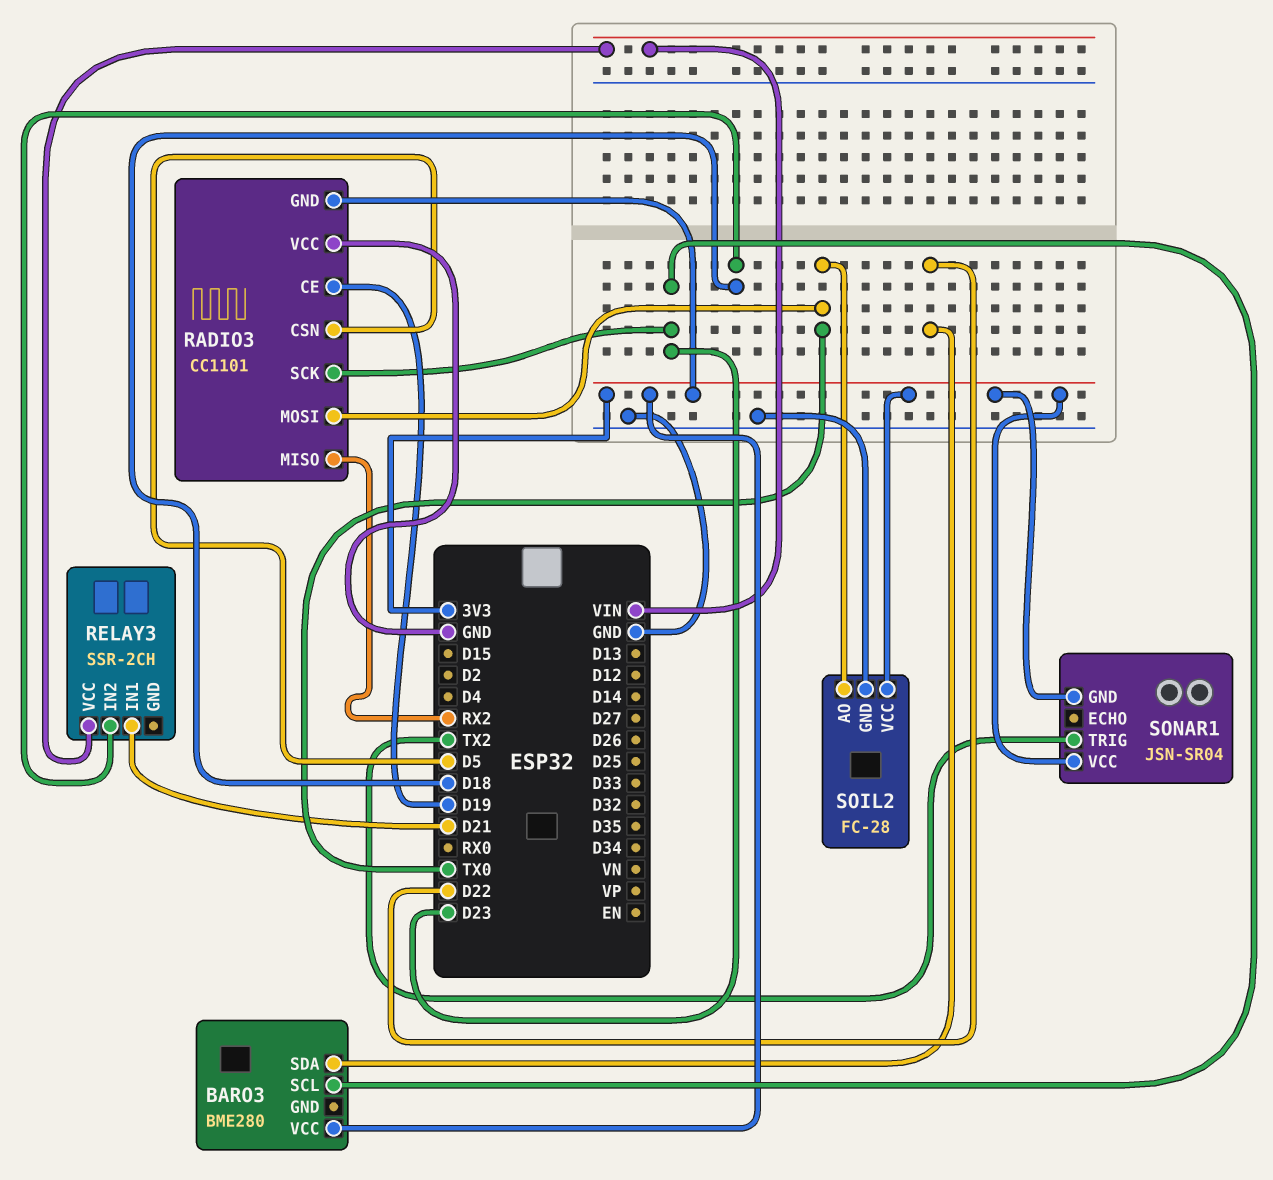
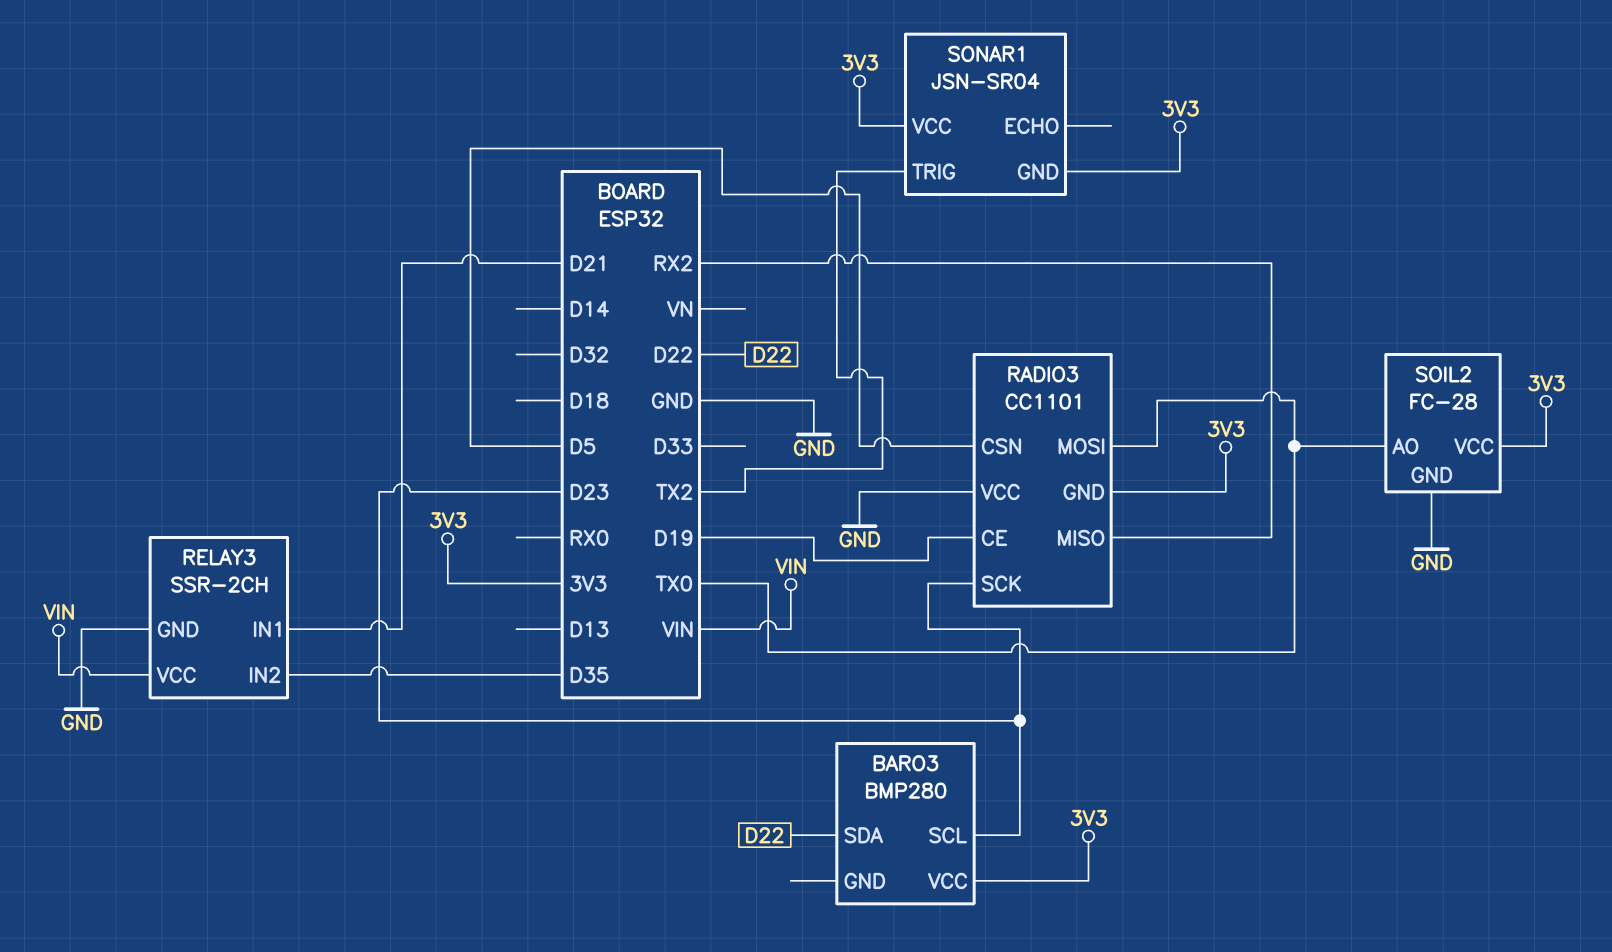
BARO3: BME280 -> BMP280
RELAY3 pin GND: none -> GND
RELAY3 pin IN2: D18 -> D35

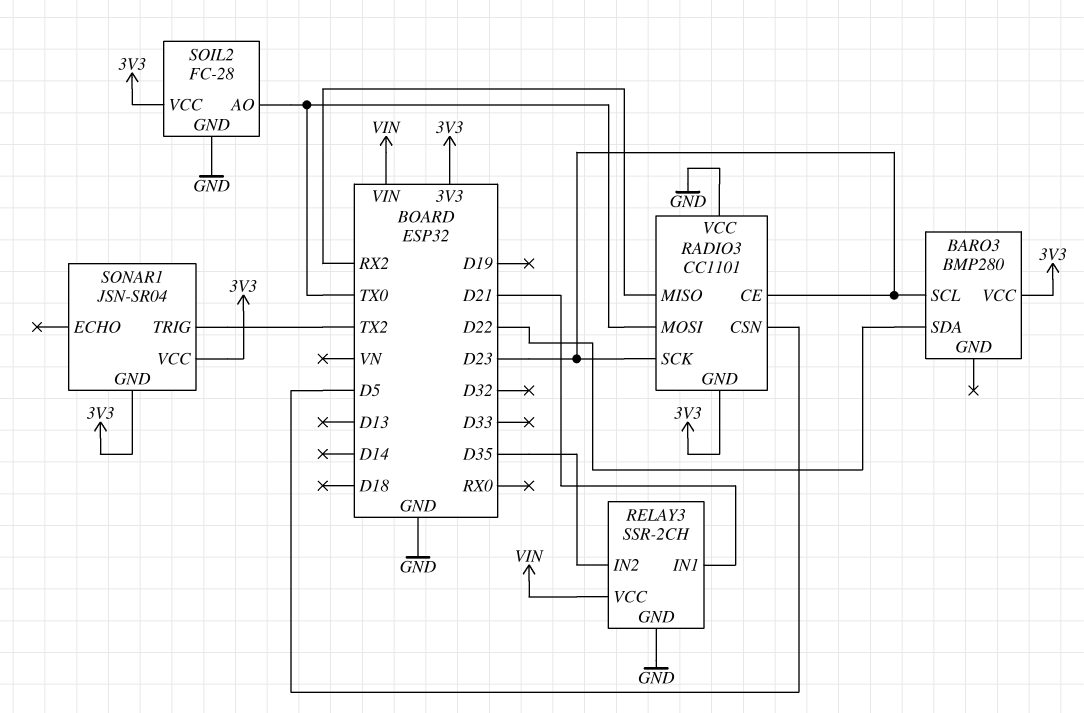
RADIO3 pin CE: D19 -> D23

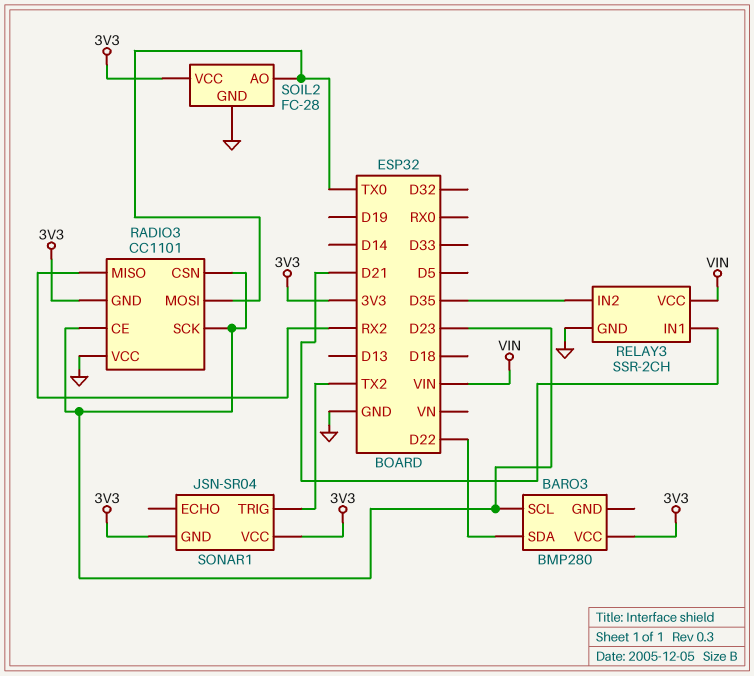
RADIO3 pin CSN: D5 -> D23

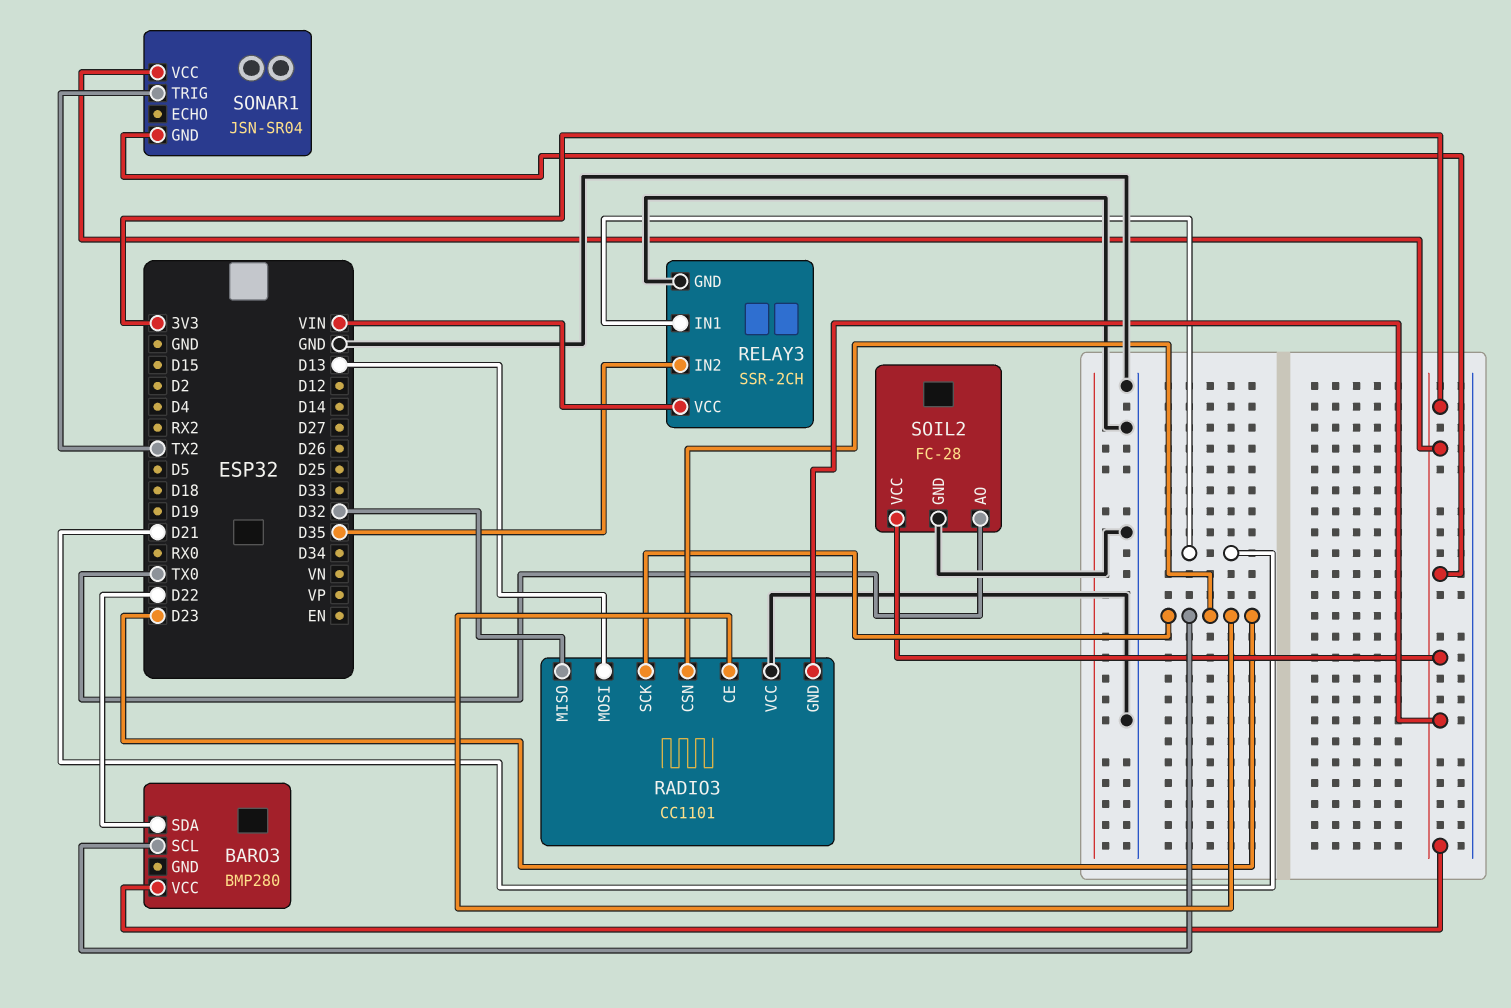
RADIO3 pin MISO: RX2 -> D32
RADIO3 pin MOSI: TX0 -> D13

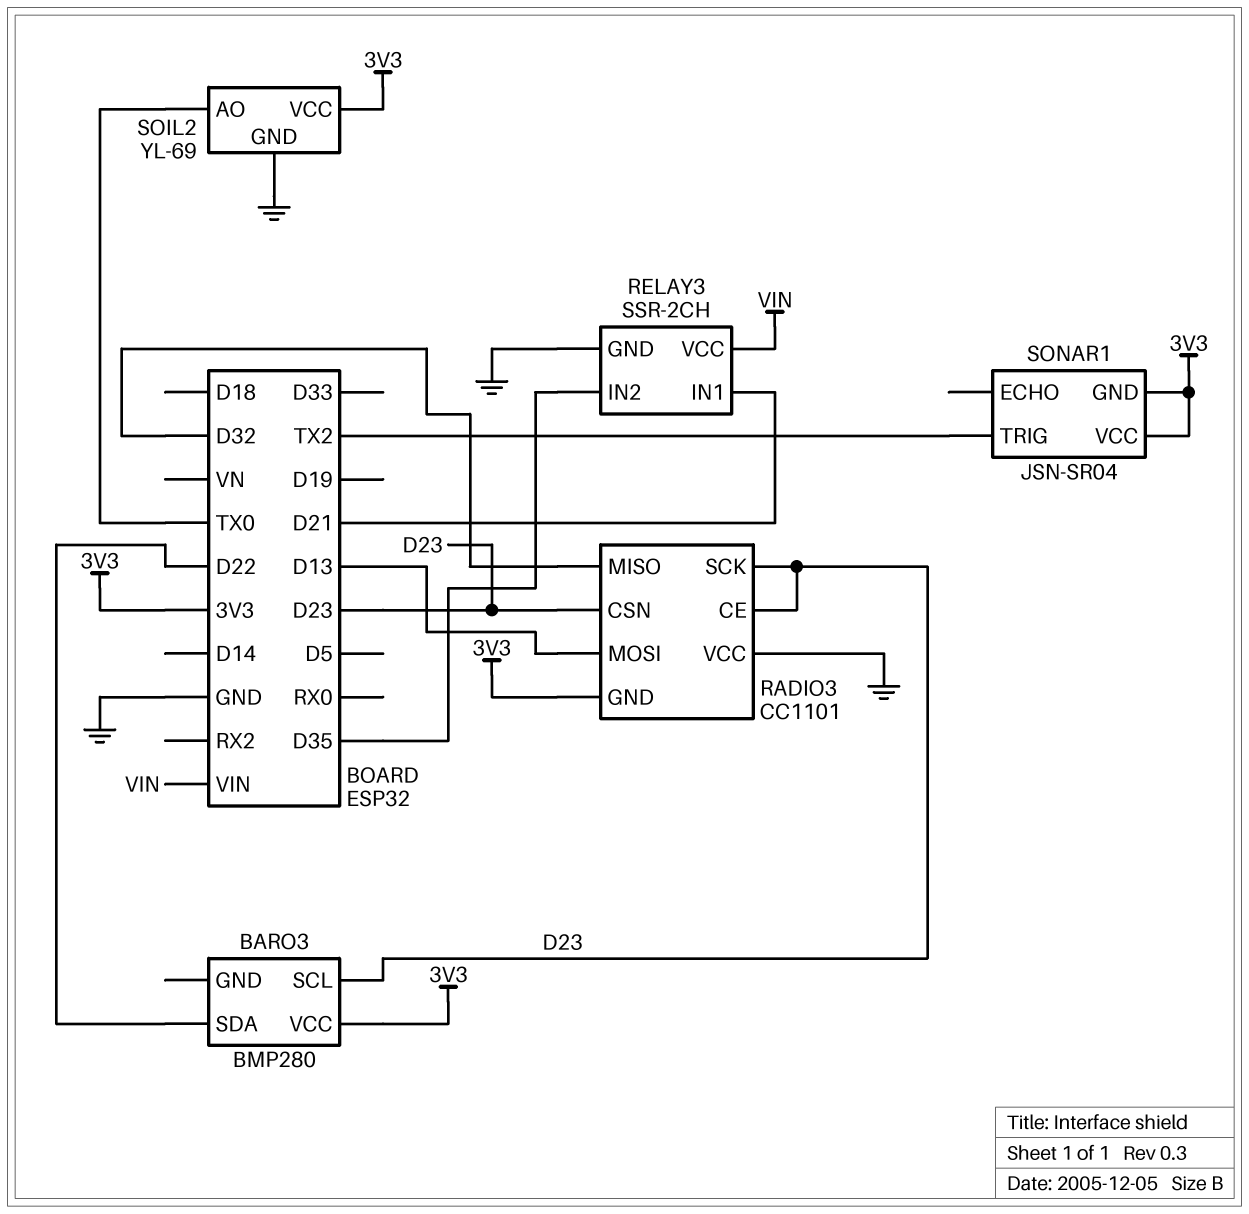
SOIL2: FC-28 -> YL-69

